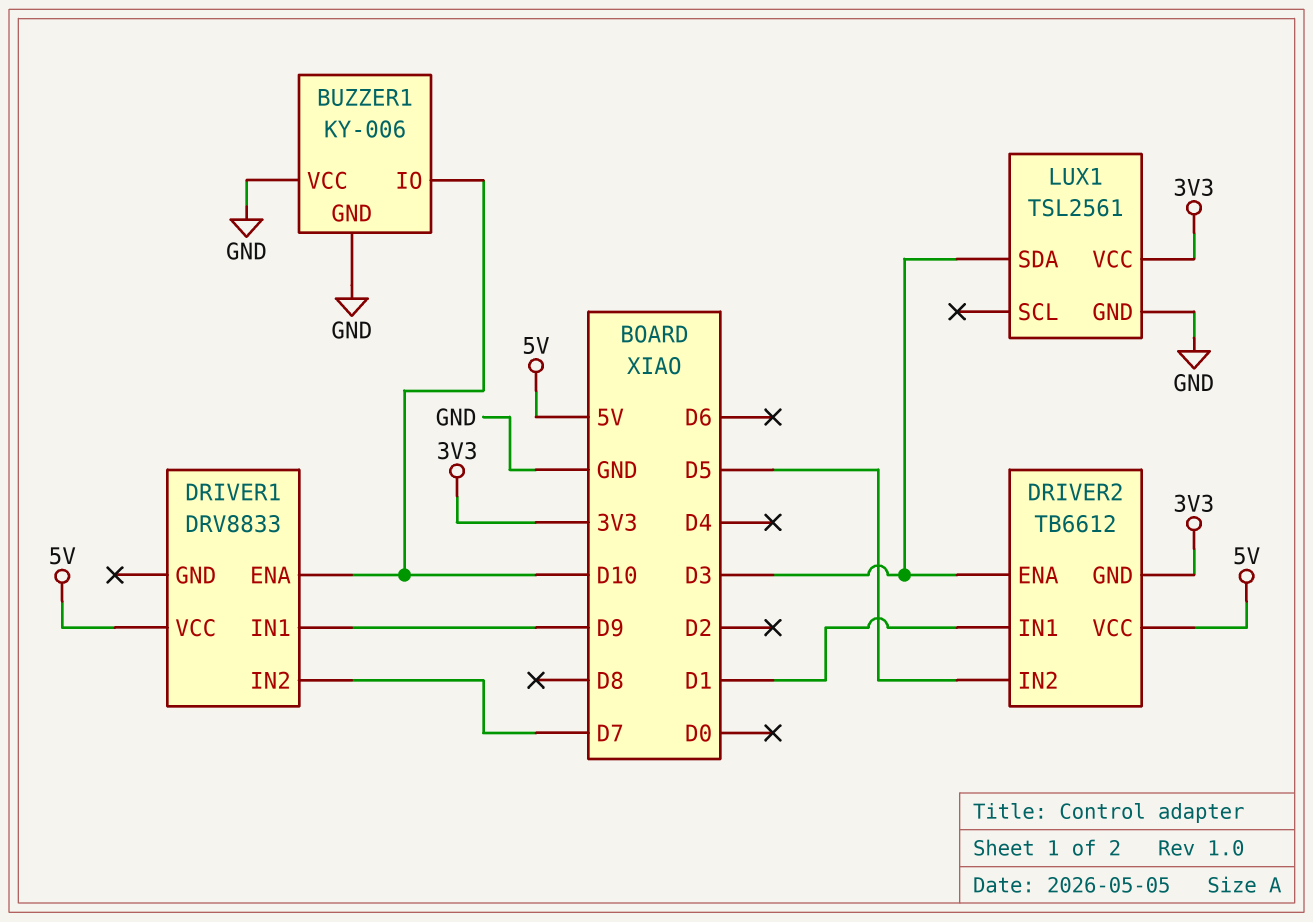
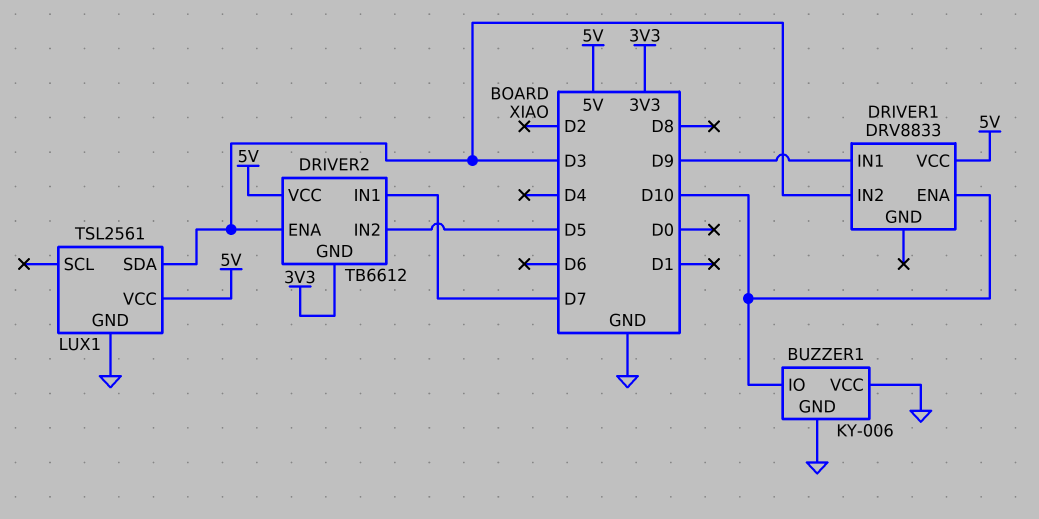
DRIVER1 pin IN2: D7 -> D3
DRIVER2 pin IN1: D1 -> D7
LUX1 pin VCC: 3V3 -> 5V

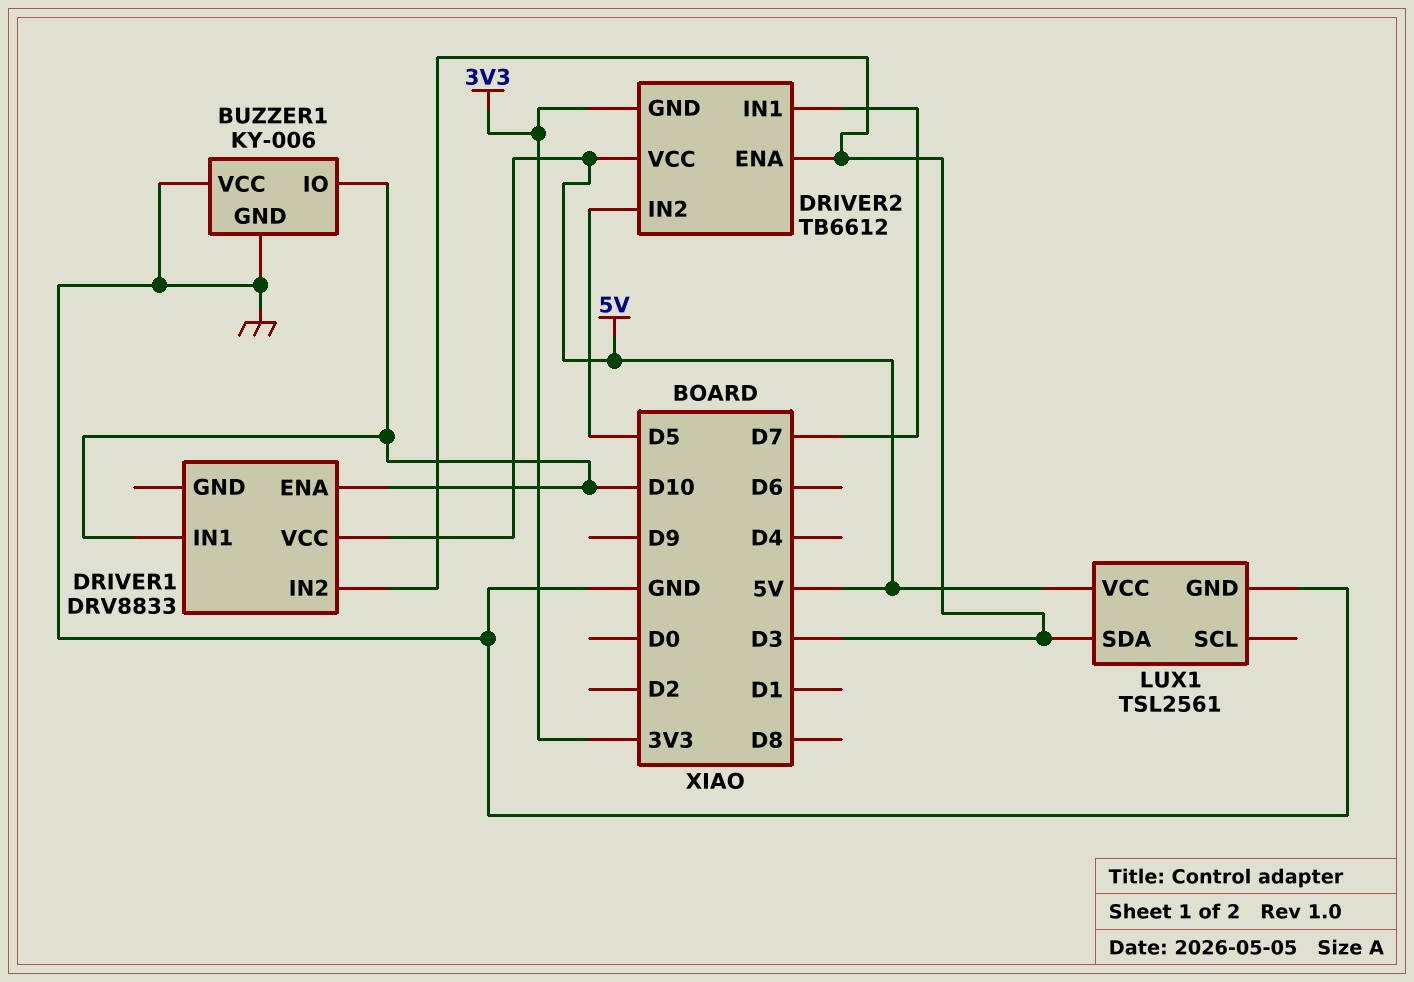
DRIVER1 pin IN1: D9 -> D10

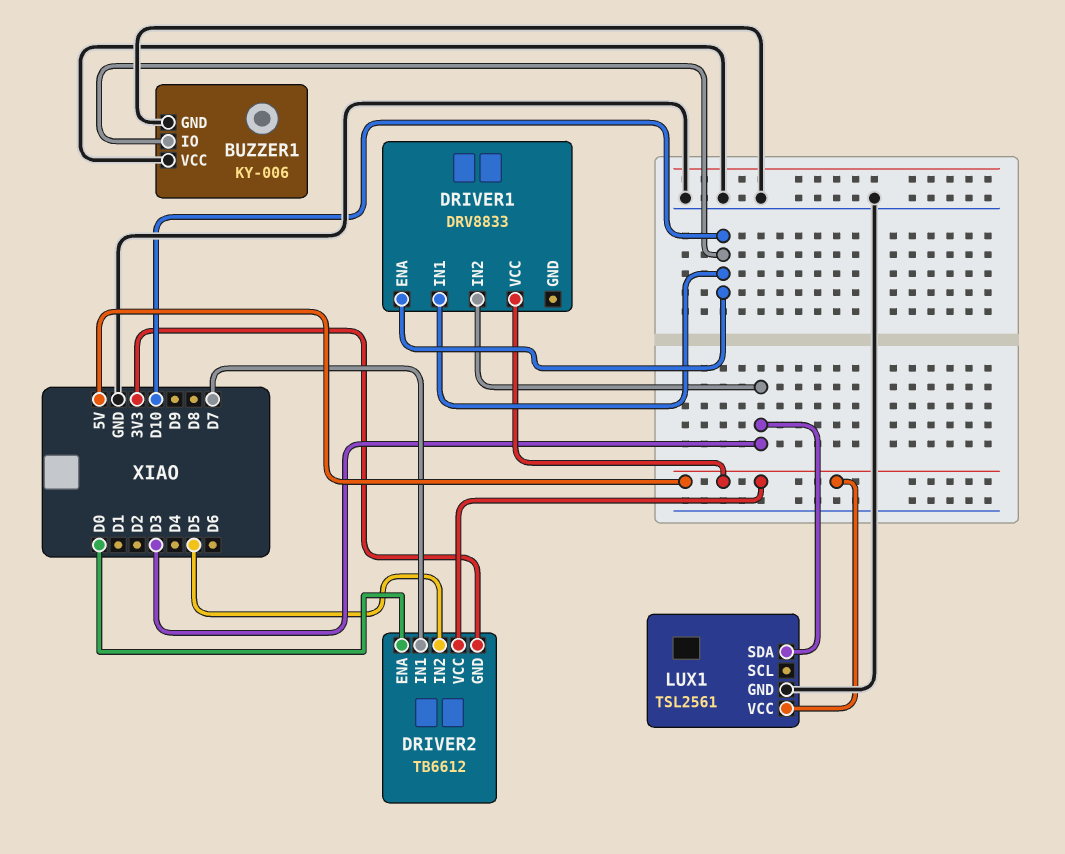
DRIVER2 pin ENA: D3 -> D0

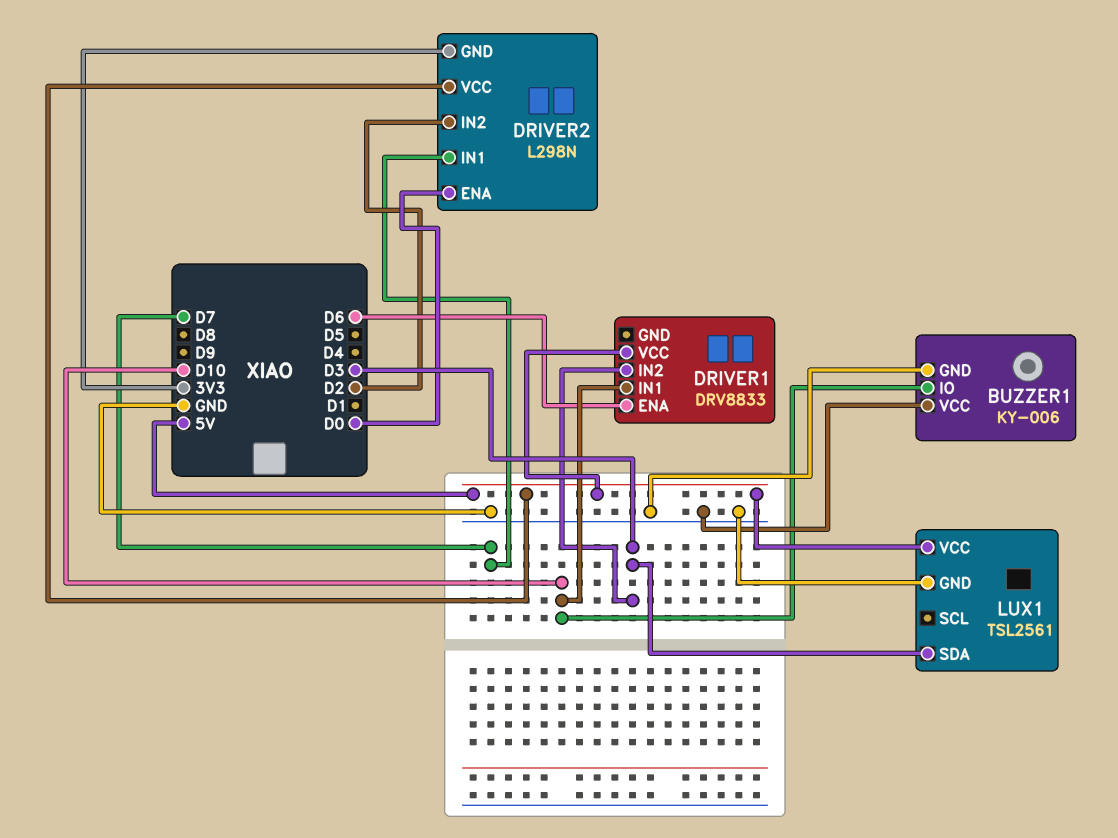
DRIVER1 pin ENA: D10 -> D6
DRIVER2: TB6612 -> L298N
DRIVER2 pin IN2: D5 -> D2

